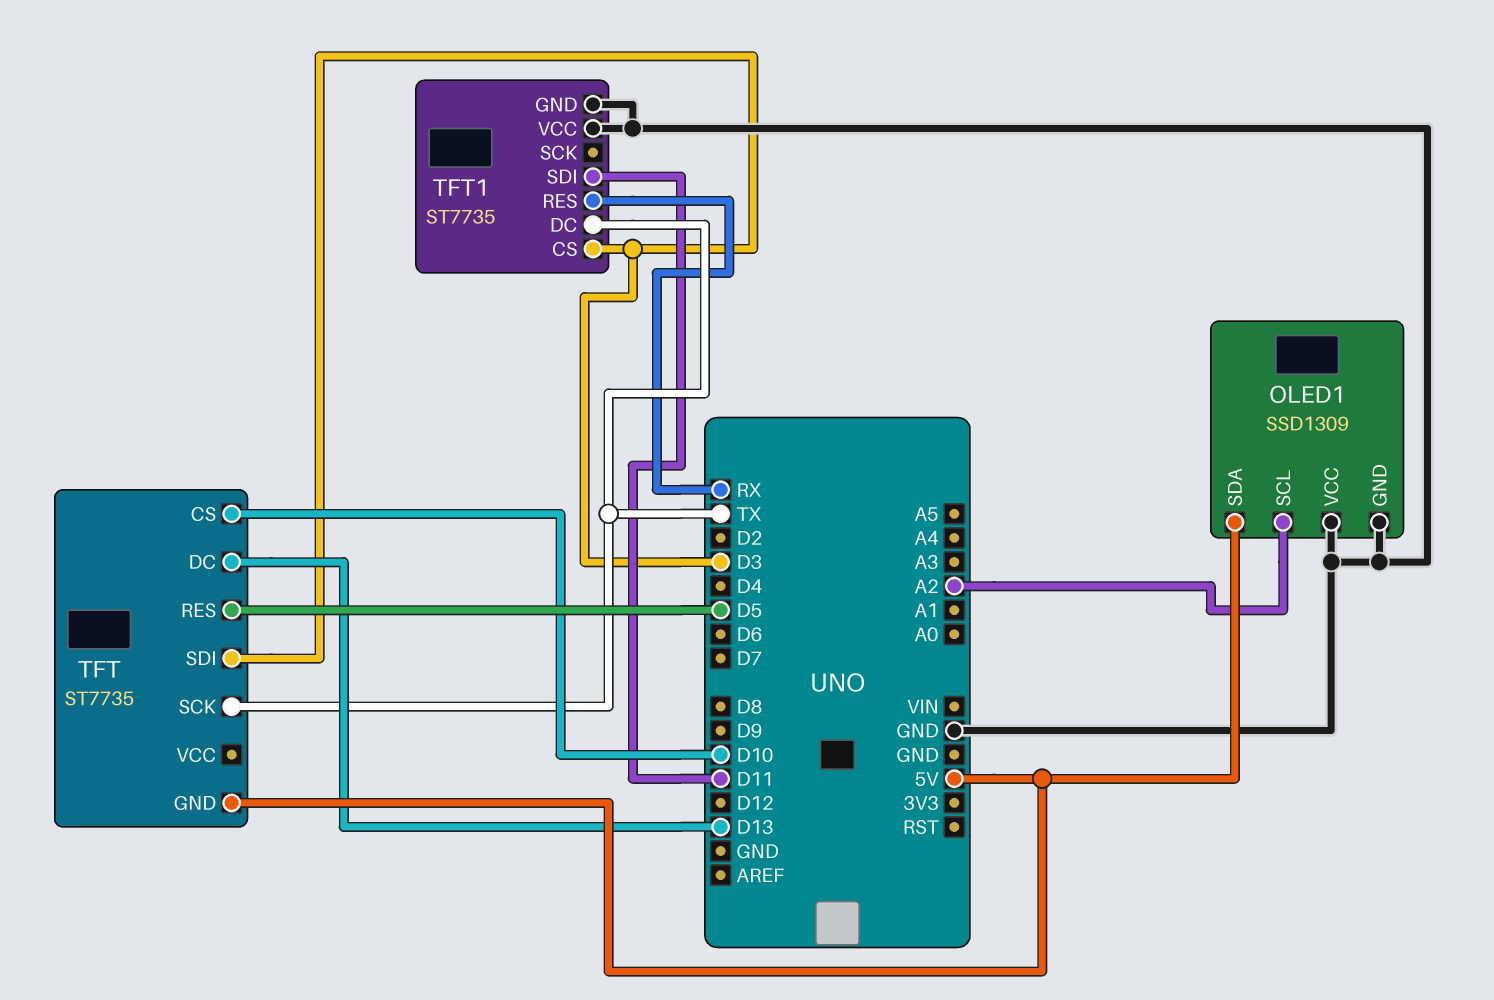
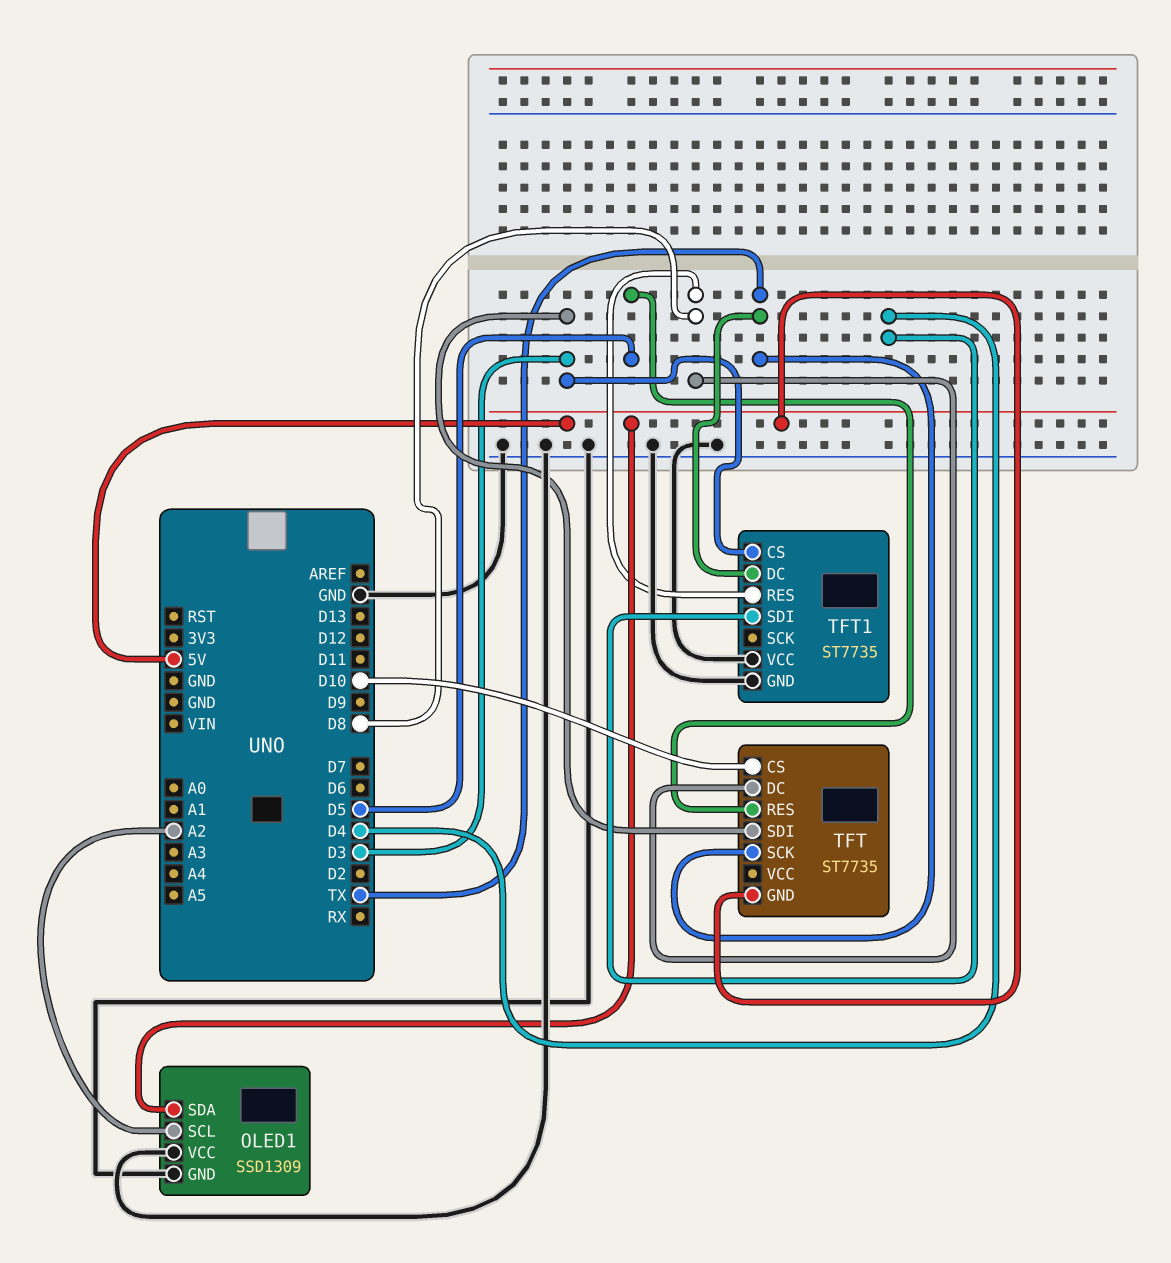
TFT pin DC: D13 -> D8
TFT1 pin RES: RX -> D8
TFT1 pin SDI: D11 -> D4

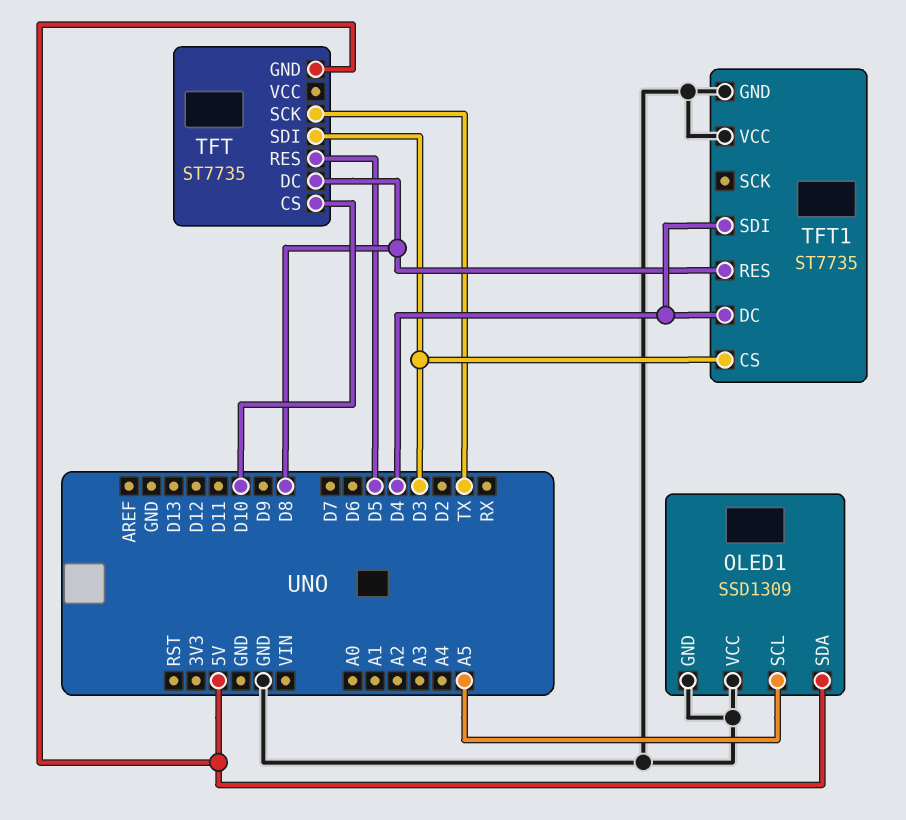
OLED1 pin SCL: A2 -> A5
TFT1 pin DC: TX -> D4

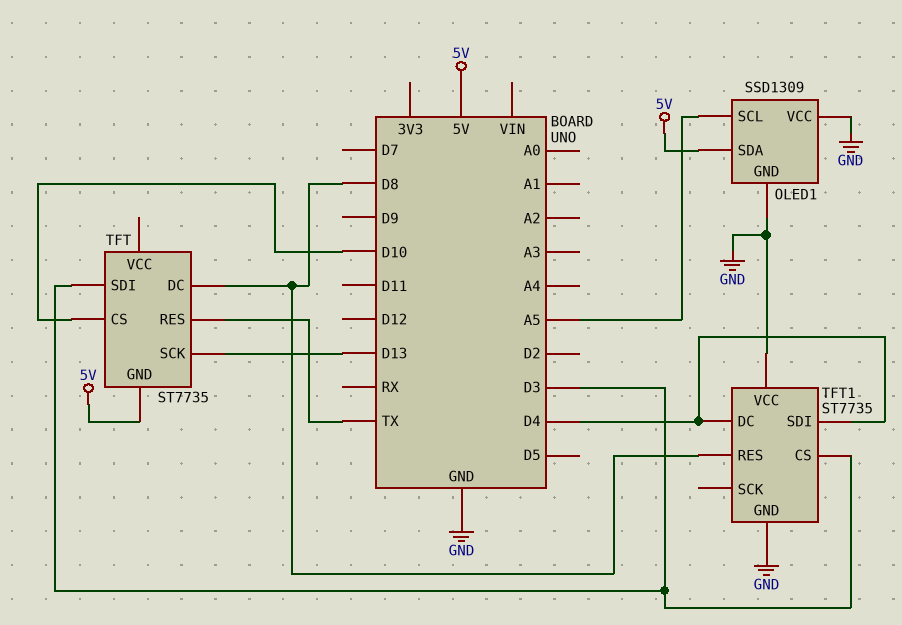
TFT pin RES: D5 -> TX
TFT pin SCK: TX -> D13

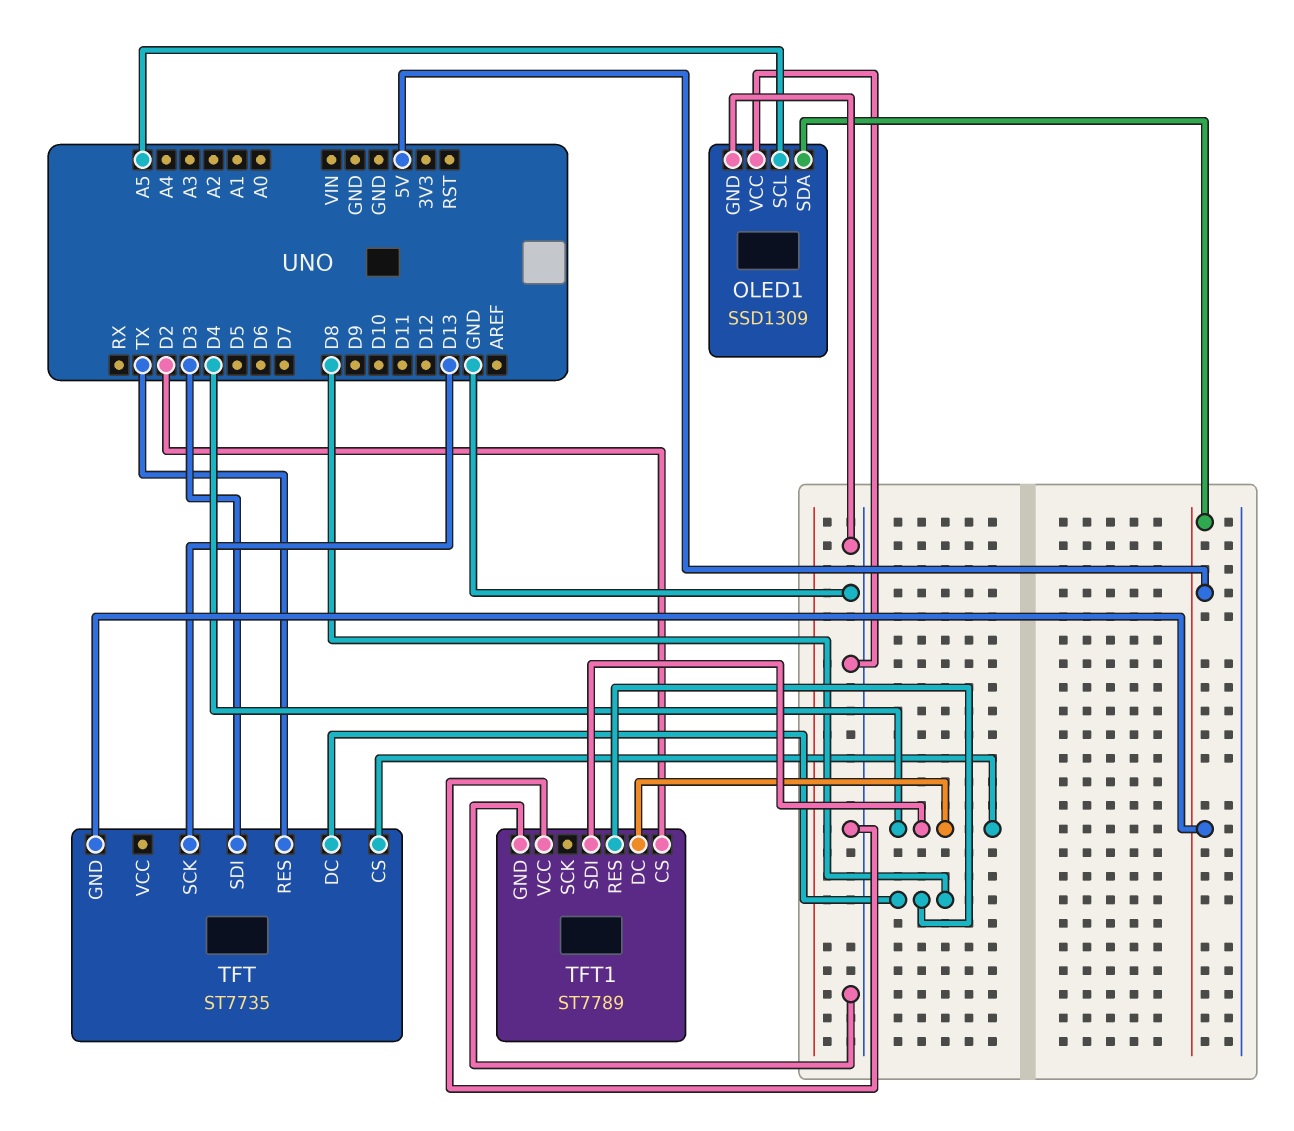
TFT pin CS: D10 -> D4
TFT1: ST7735 -> ST7789
TFT1 pin CS: D3 -> D2

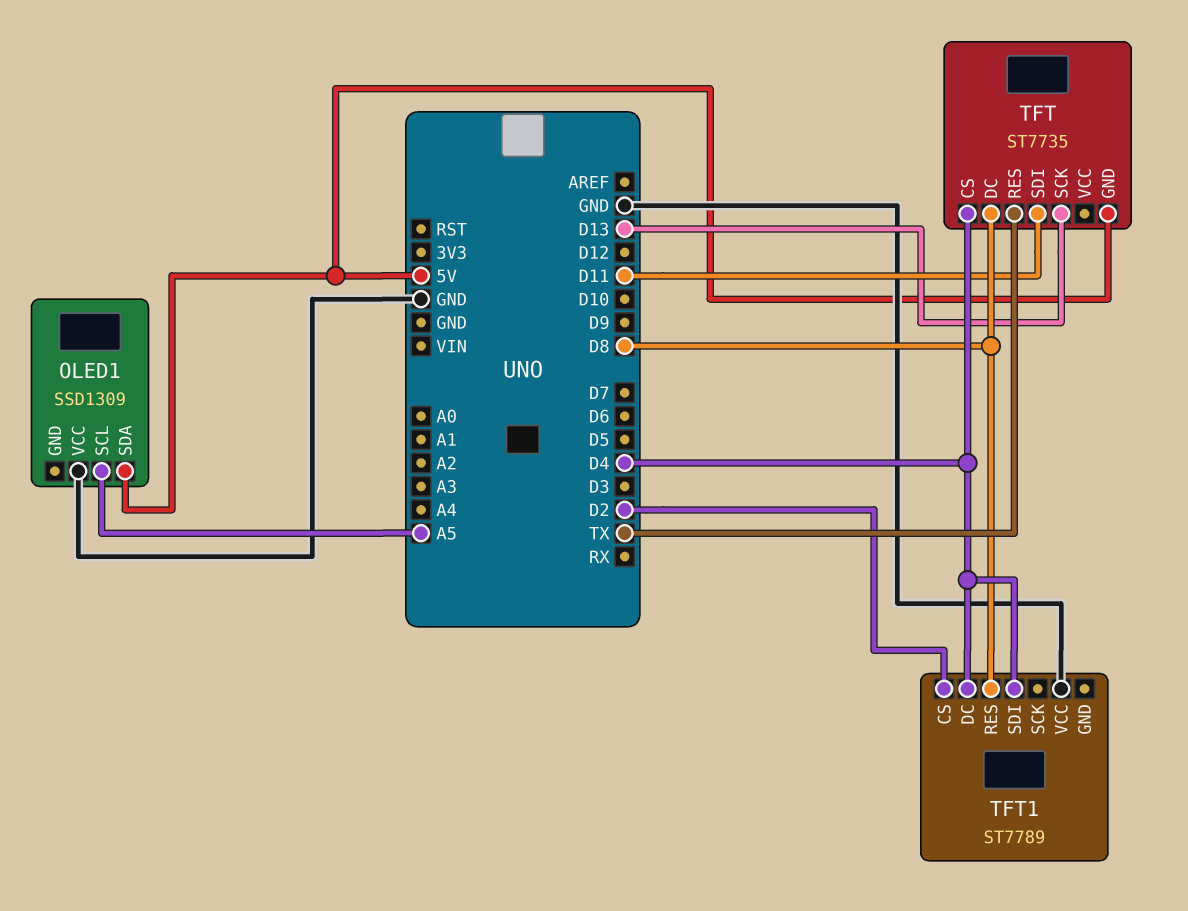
OLED1 pin GND: GND -> none
TFT pin SDI: D3 -> D11
TFT1 pin GND: GND -> none

